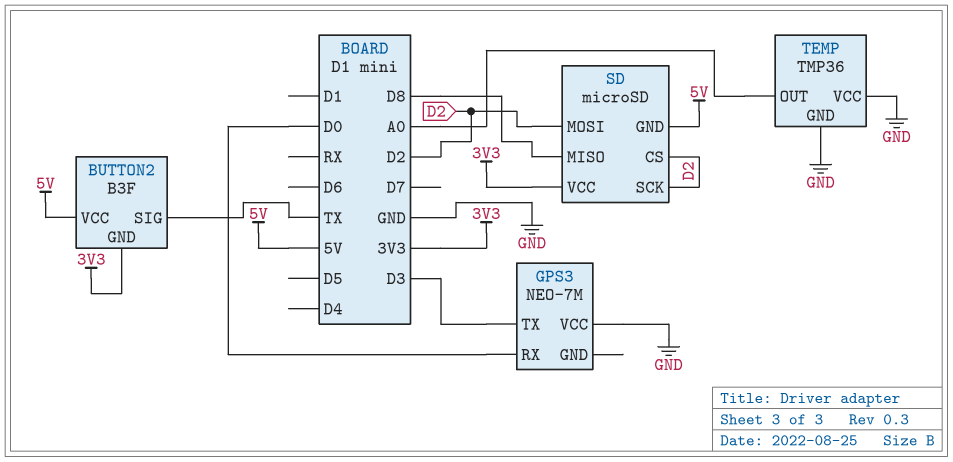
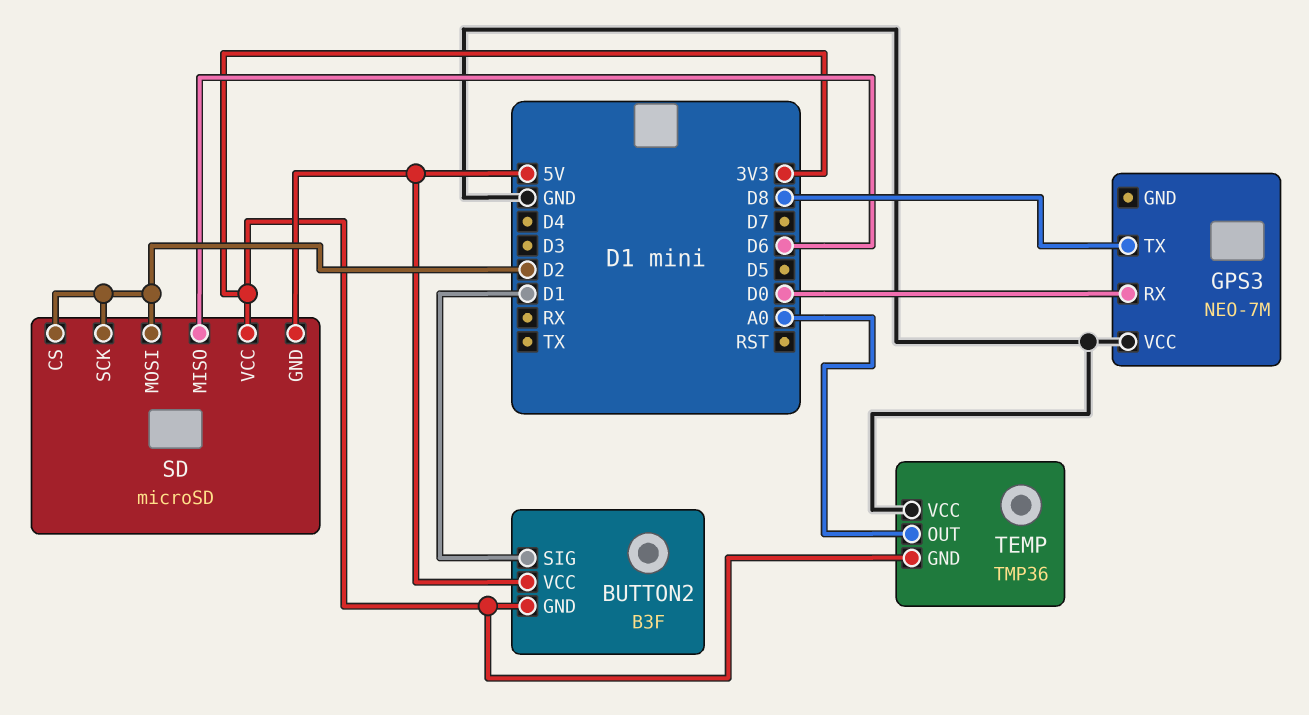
BUTTON2 pin SIG: TX -> D1
GPS3 pin TX: D3 -> D8
SD pin MISO: D8 -> D6
TEMP pin GND: GND -> 3V3

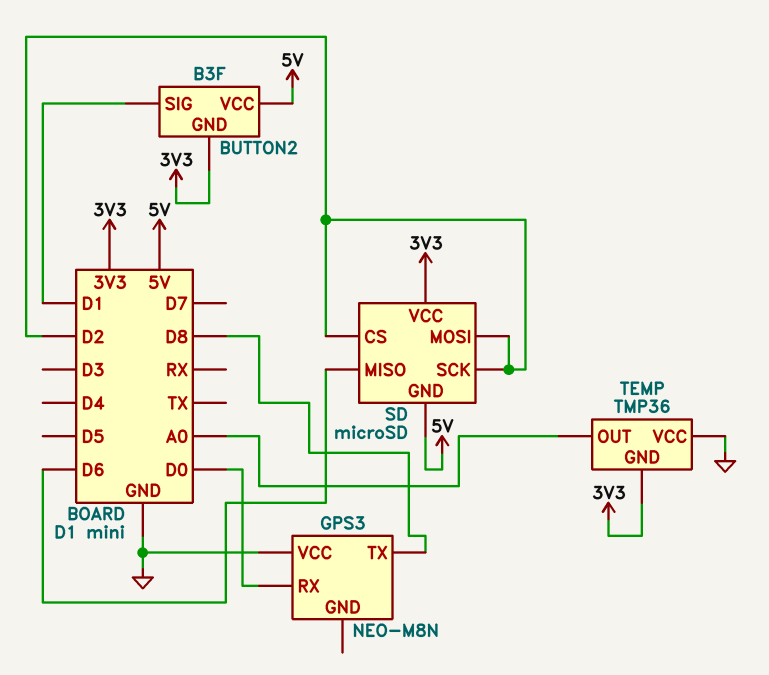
GPS3: NEO-7M -> NEO-M8N

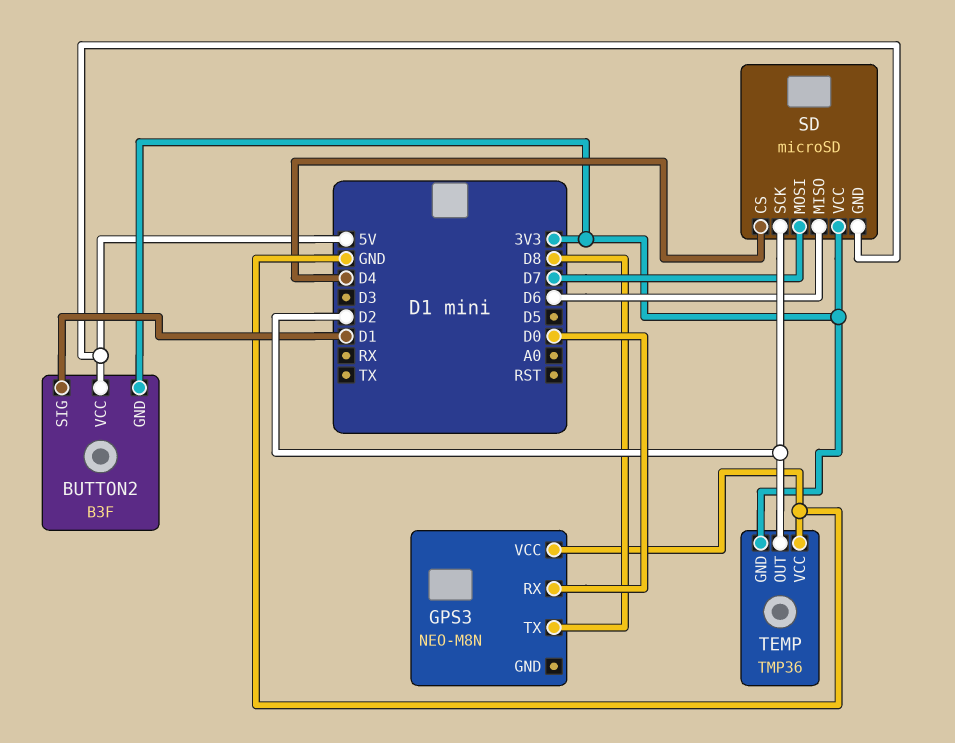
SD pin CS: D2 -> D4
SD pin MOSI: D2 -> D7
TEMP pin OUT: A0 -> D2

